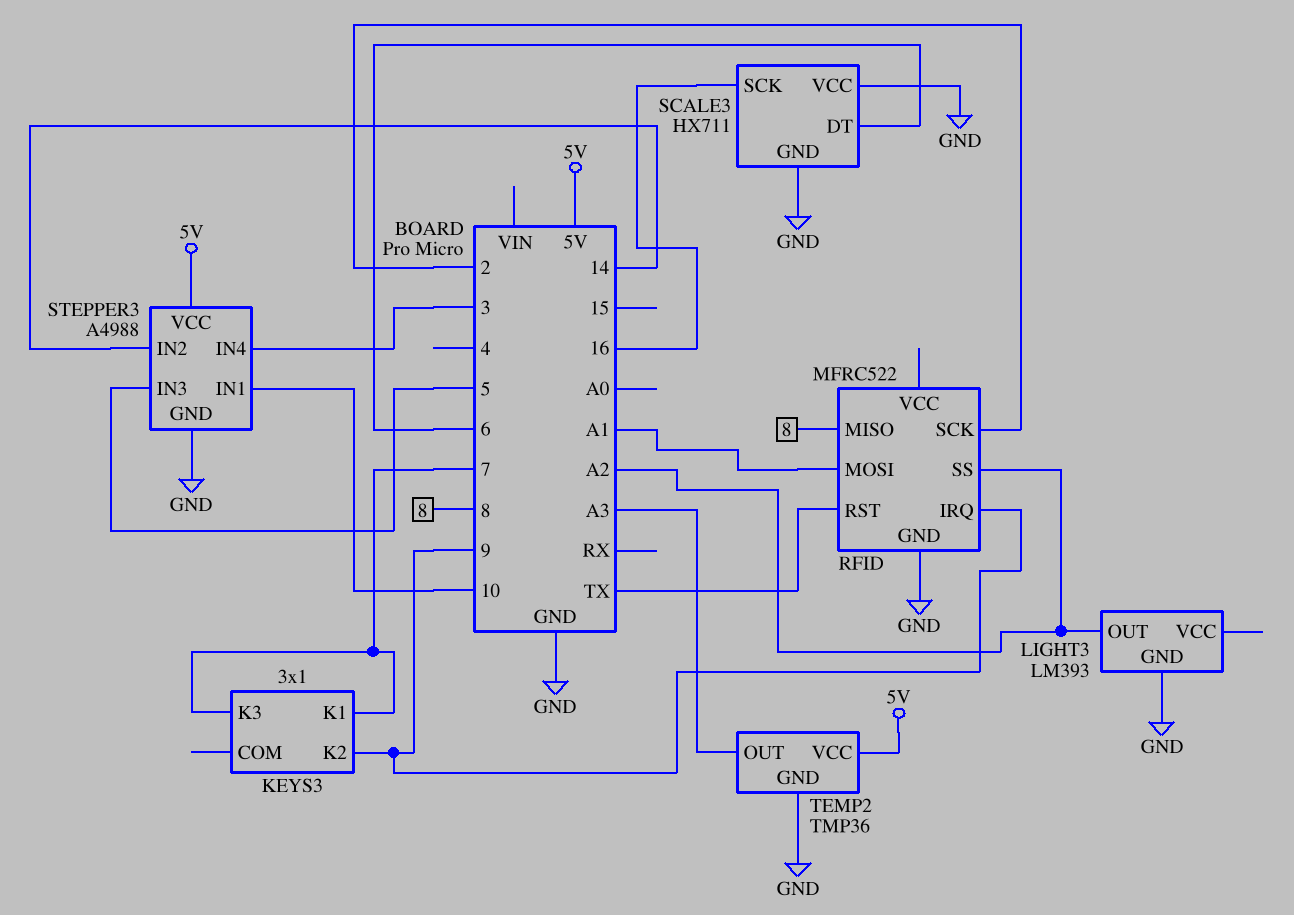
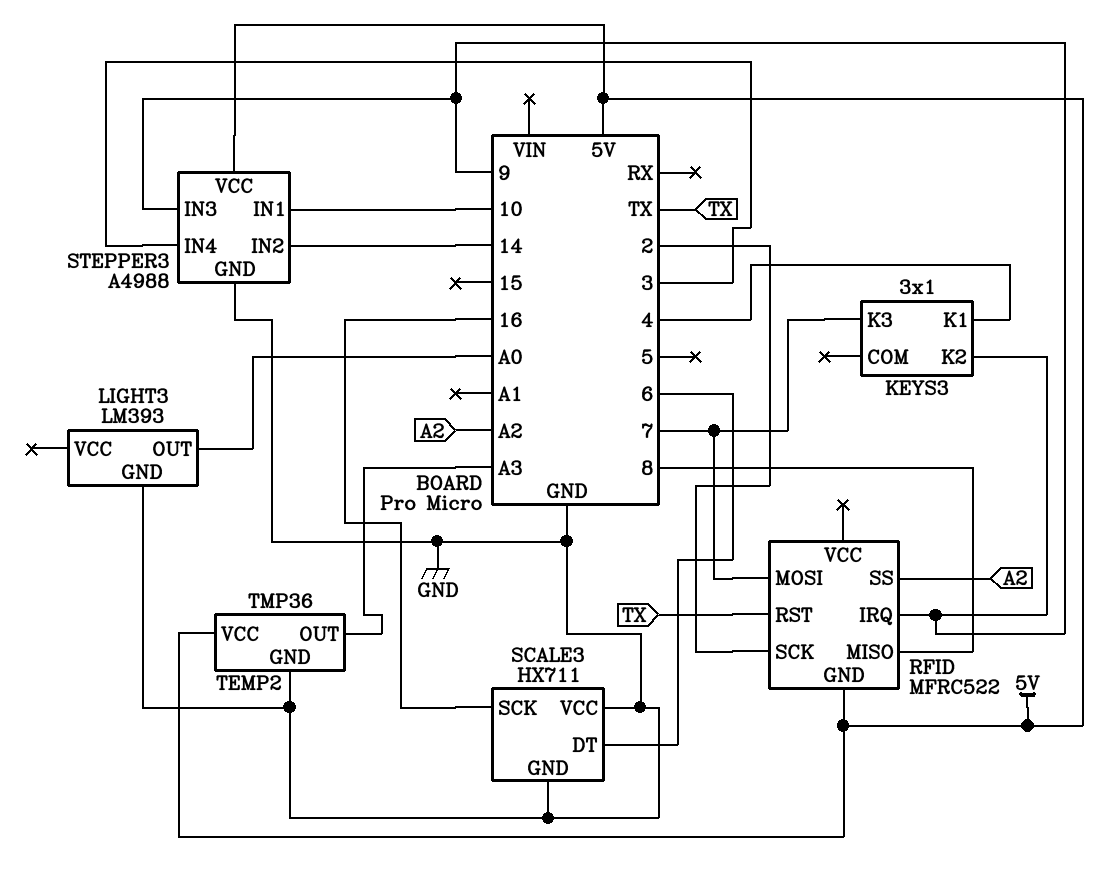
KEYS3 pin K1: 7 -> 4
LIGHT3 pin OUT: A2 -> A0
RFID pin GND: GND -> 5V
RFID pin MOSI: A1 -> 7
STEPPER3 pin IN3: 5 -> 9

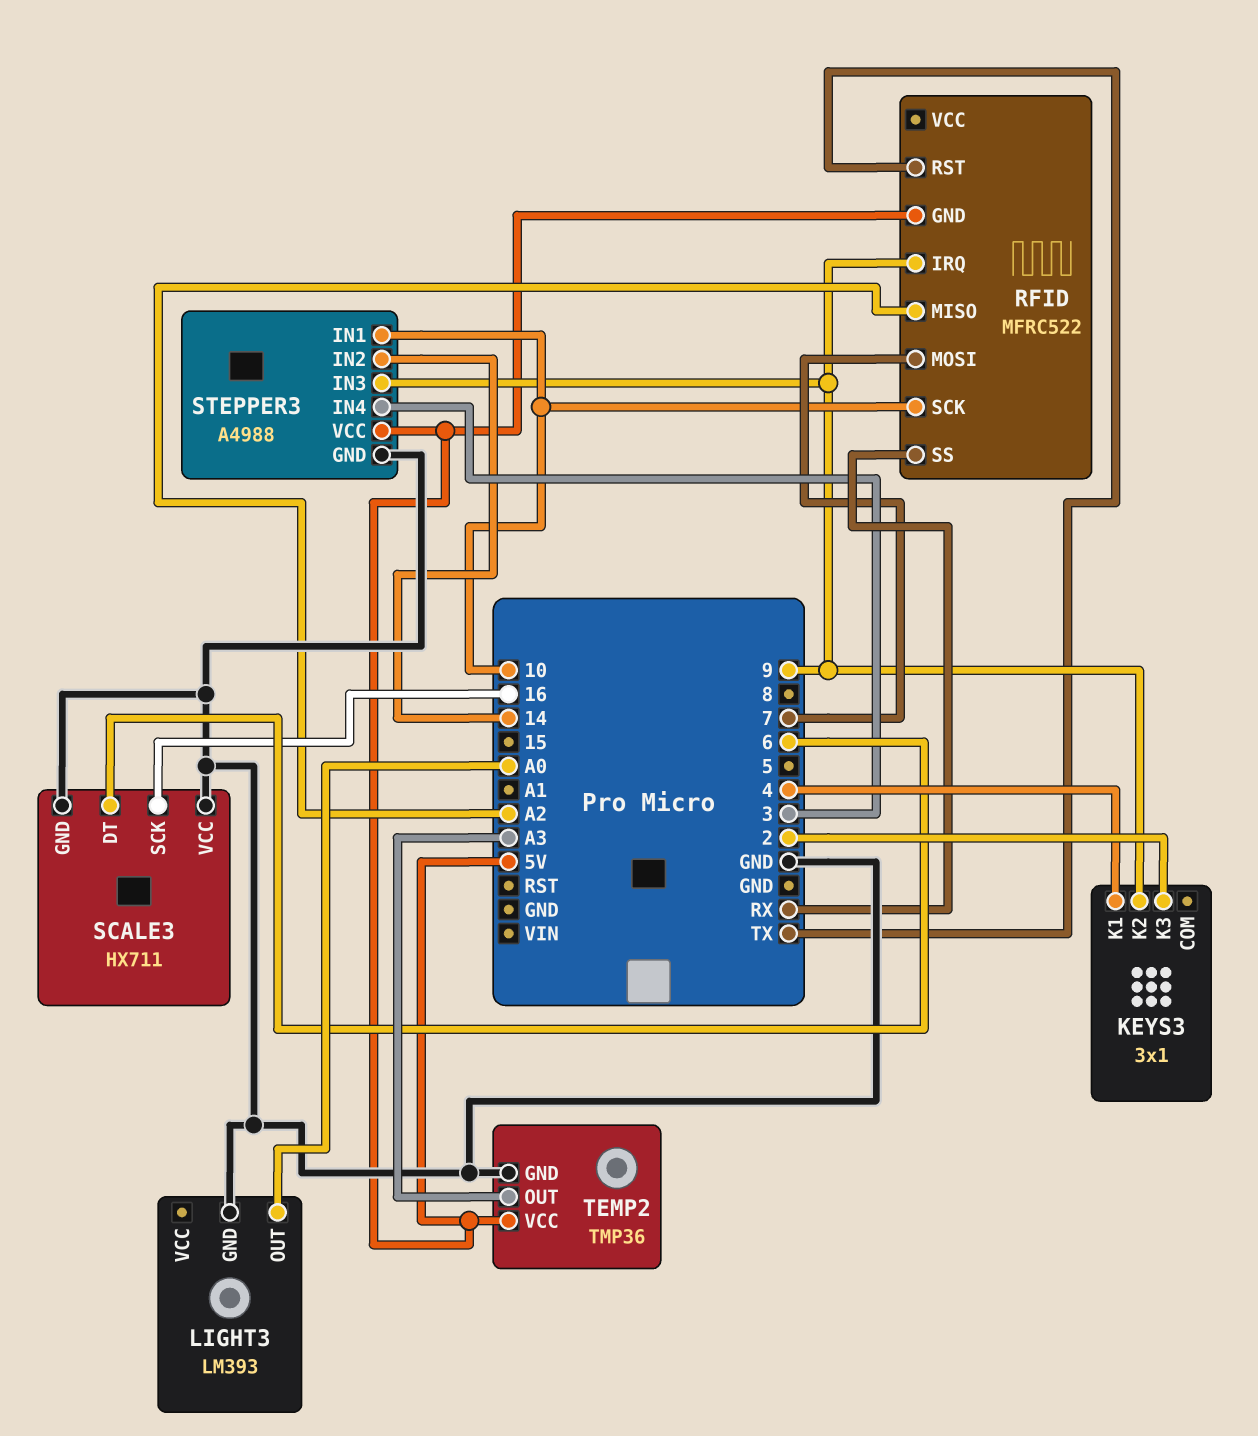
KEYS3 pin K3: 7 -> 2
RFID pin MISO: 8 -> A2
RFID pin SCK: 2 -> 10
RFID pin SS: A2 -> RX

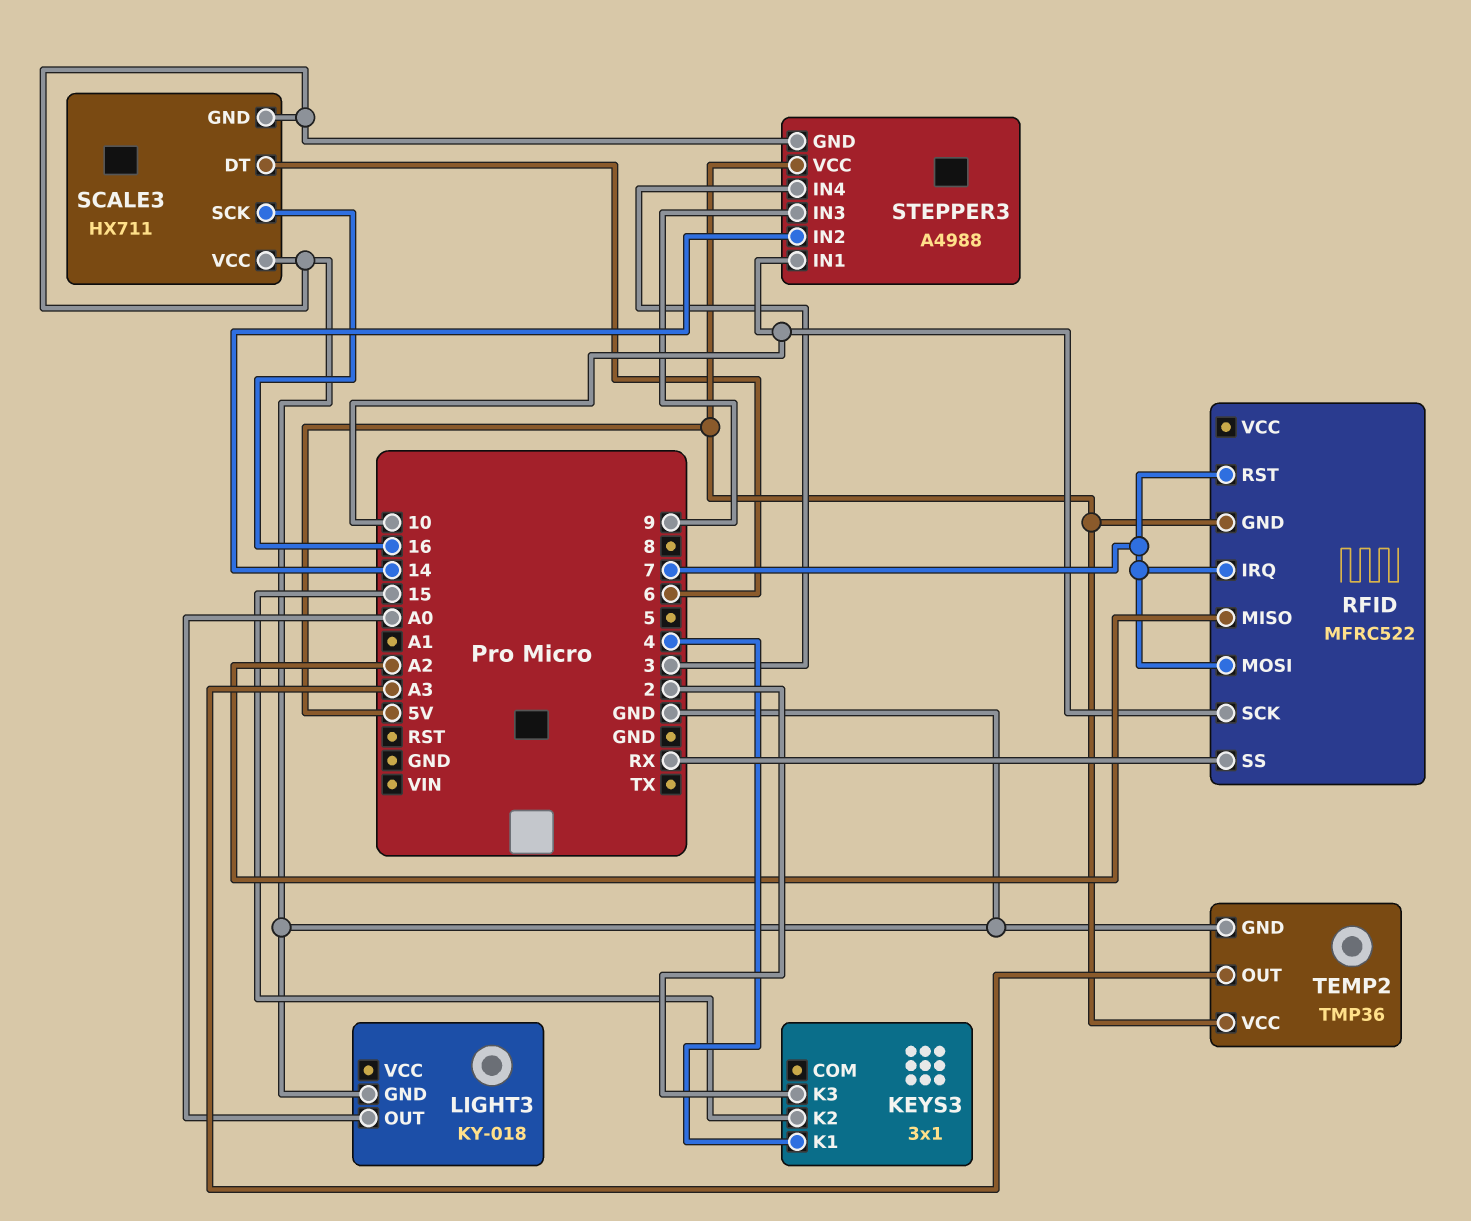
KEYS3 pin K2: 9 -> 15
LIGHT3: LM393 -> KY-018
RFID pin IRQ: 9 -> 7
RFID pin RST: TX -> 7

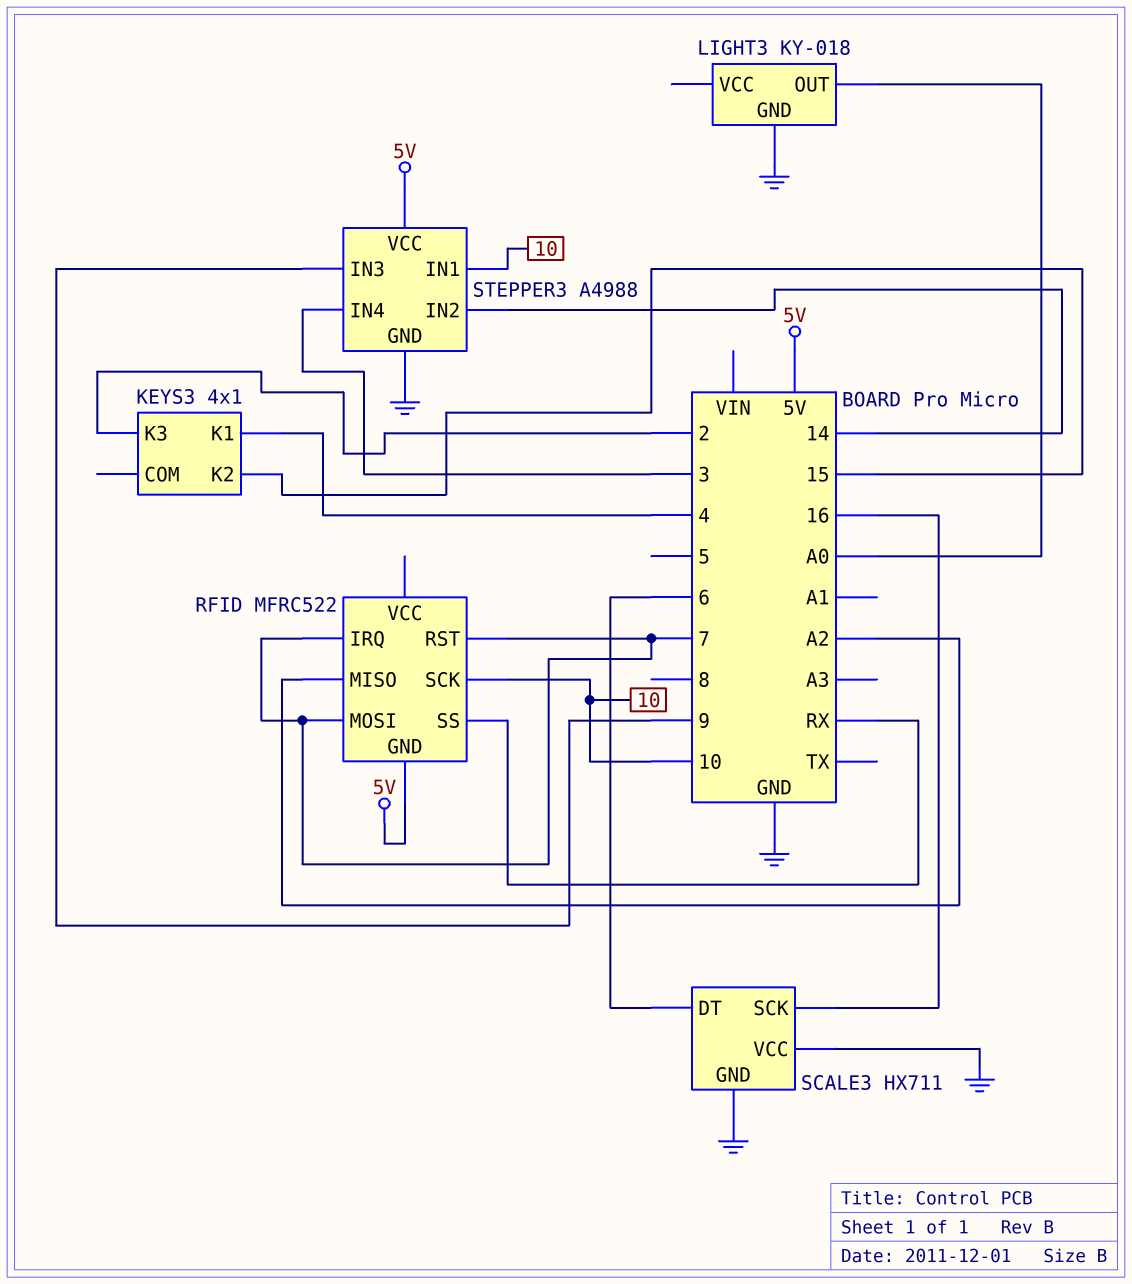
KEYS3: 3x1 -> 4x1
TEMP2: TMP36 -> none
TEMP2 pin GND: GND -> none
TEMP2 pin OUT: A3 -> none
TEMP2 pin VCC: 5V -> none

